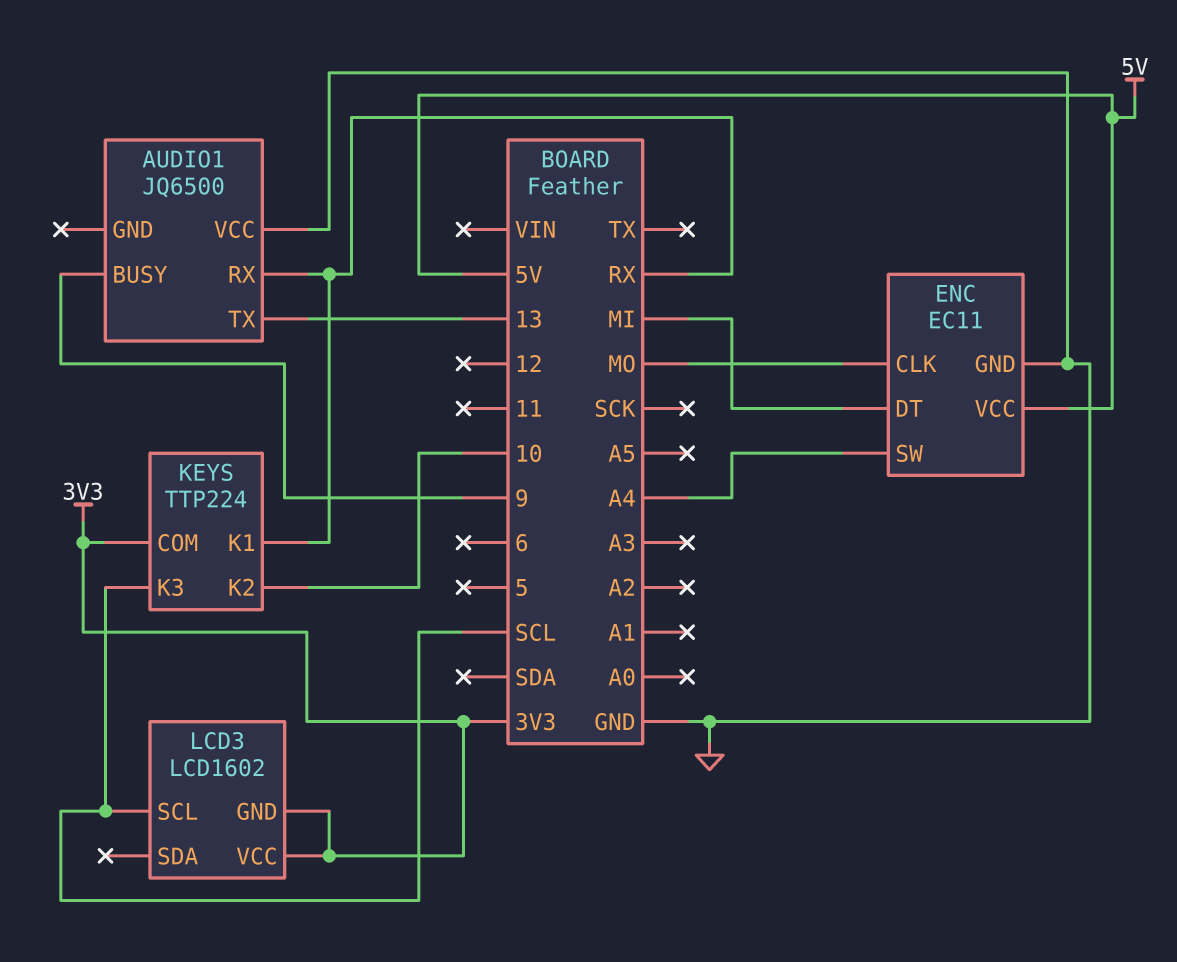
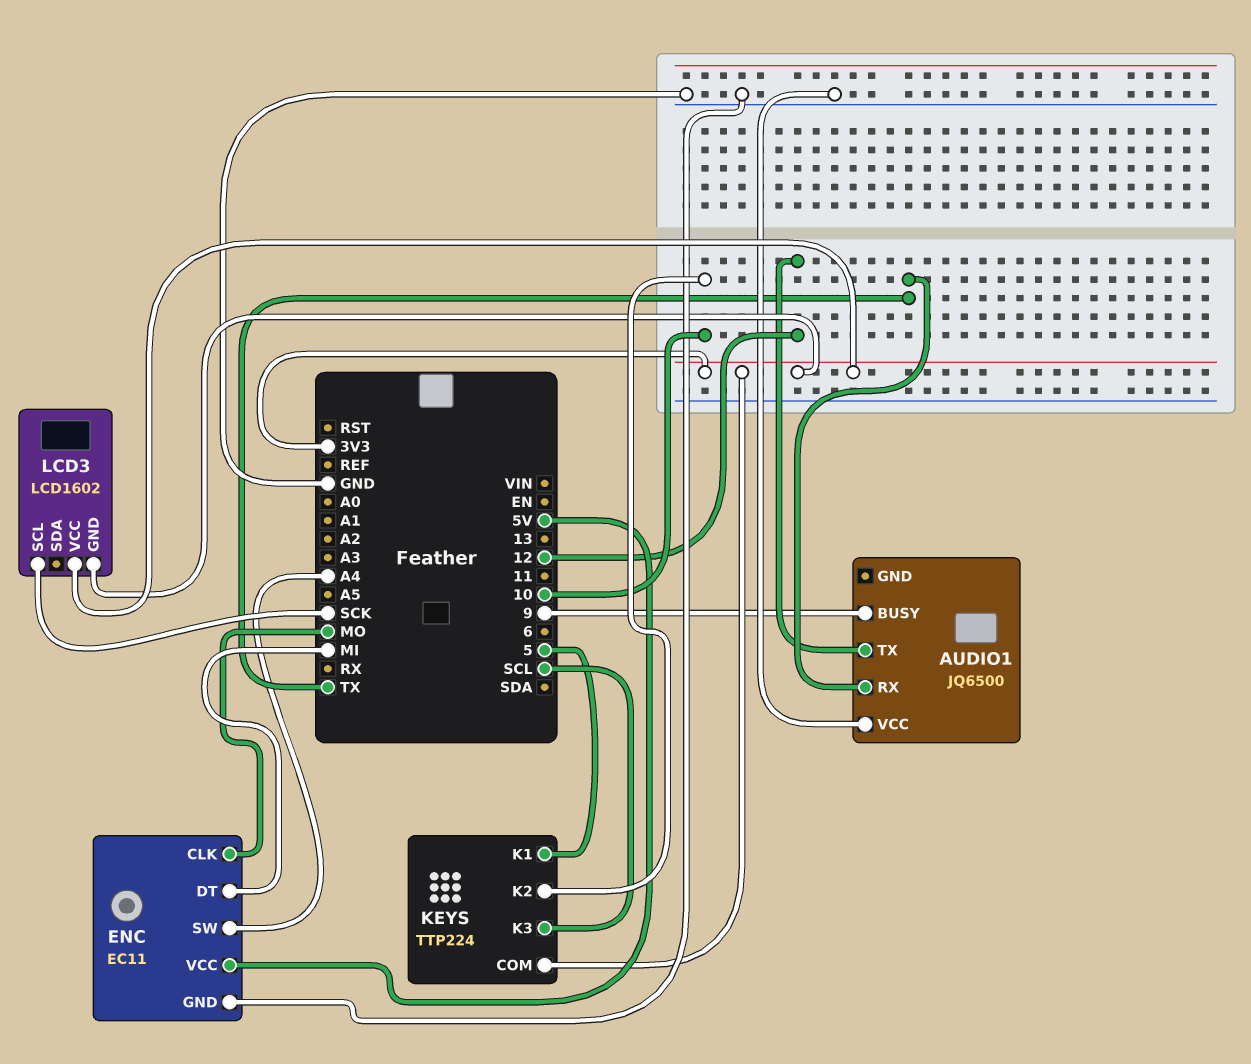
AUDIO1 pin RX: RX -> TX
AUDIO1 pin TX: 13 -> 12
KEYS pin K1: RX -> 5
LCD3 pin SCL: SCL -> SCK

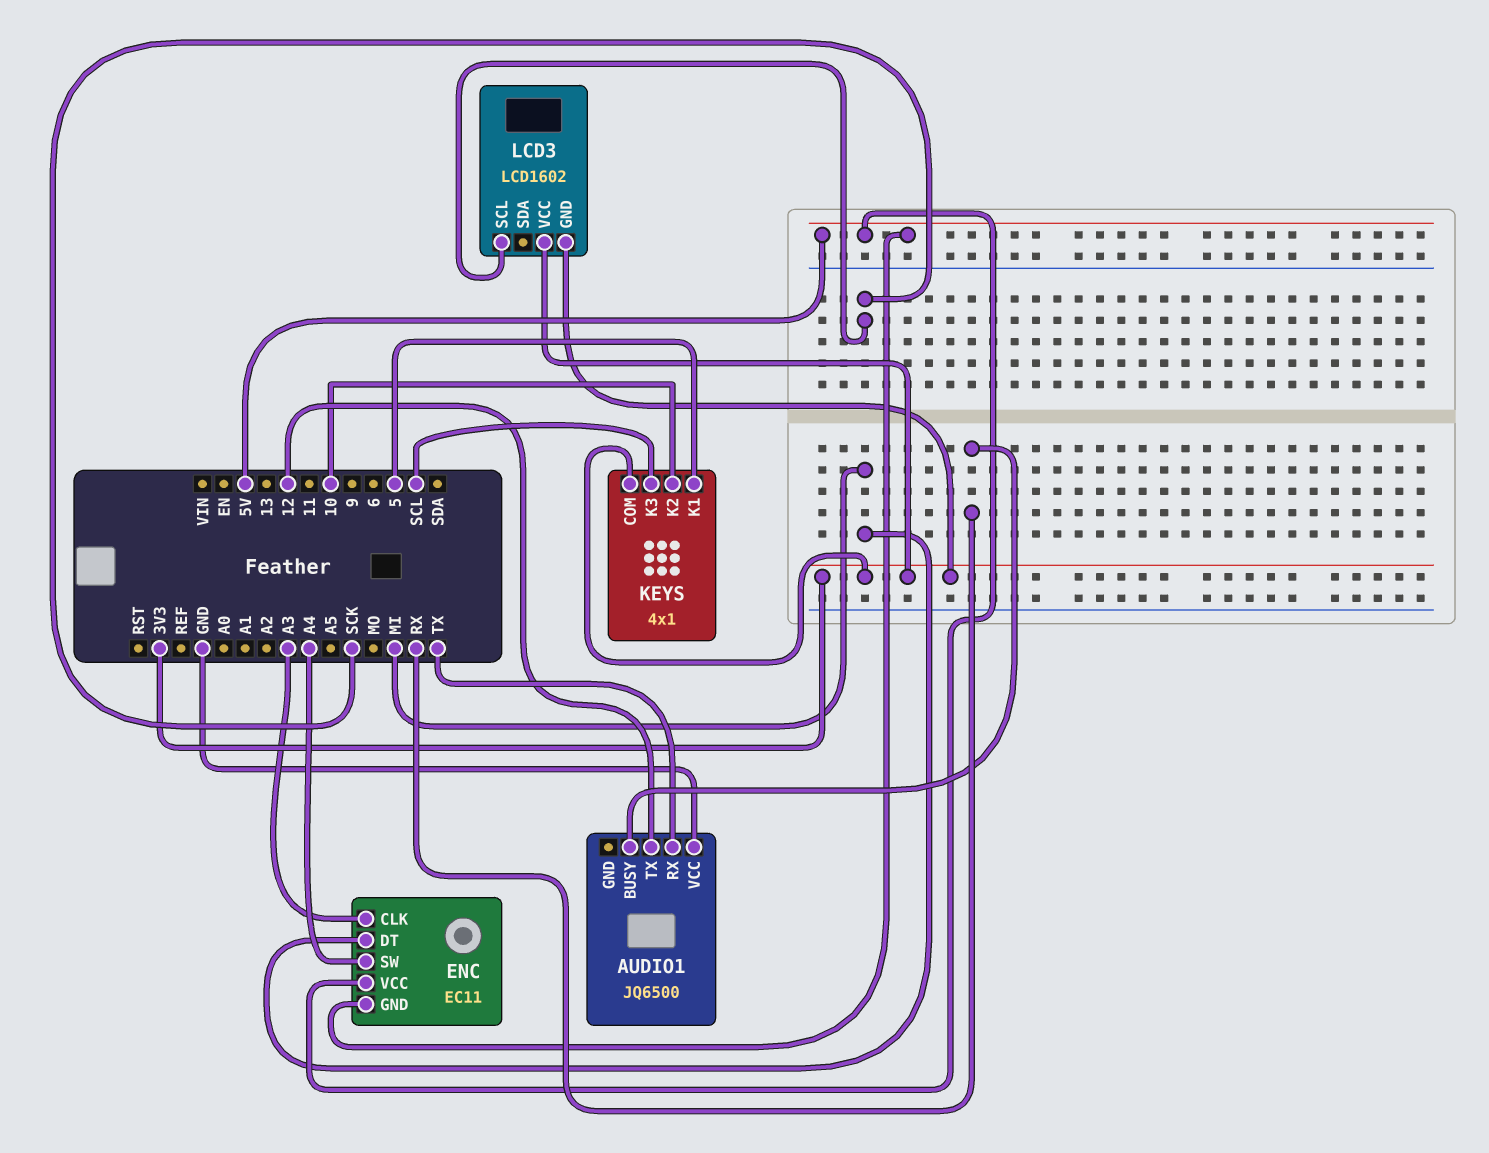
AUDIO1 pin BUSY: 9 -> RX
ENC pin CLK: MO -> A3
ENC pin GND: GND -> 5V
KEYS: TTP224 -> 4x1

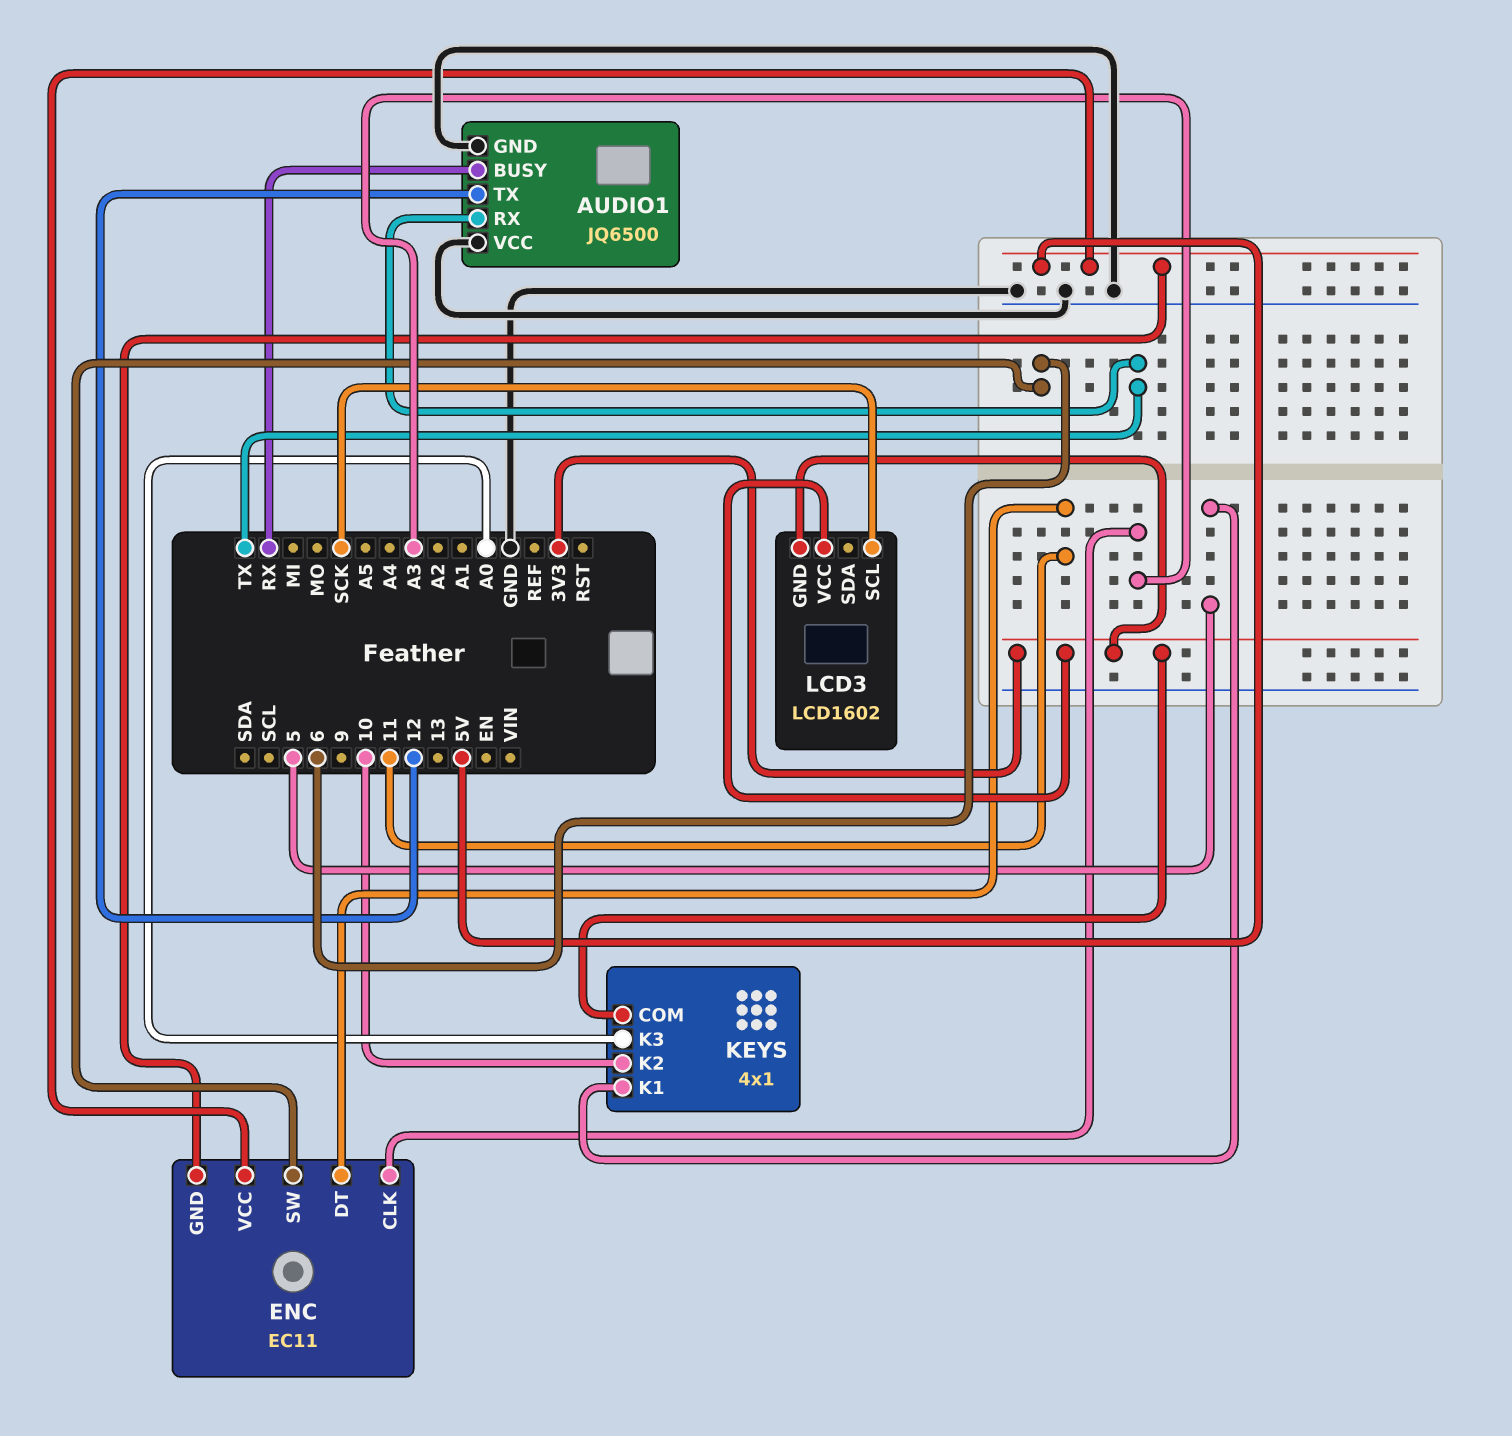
AUDIO1 pin GND: none -> GND
ENC pin DT: MI -> 11
ENC pin SW: A4 -> 6
KEYS pin K3: SCL -> A0

